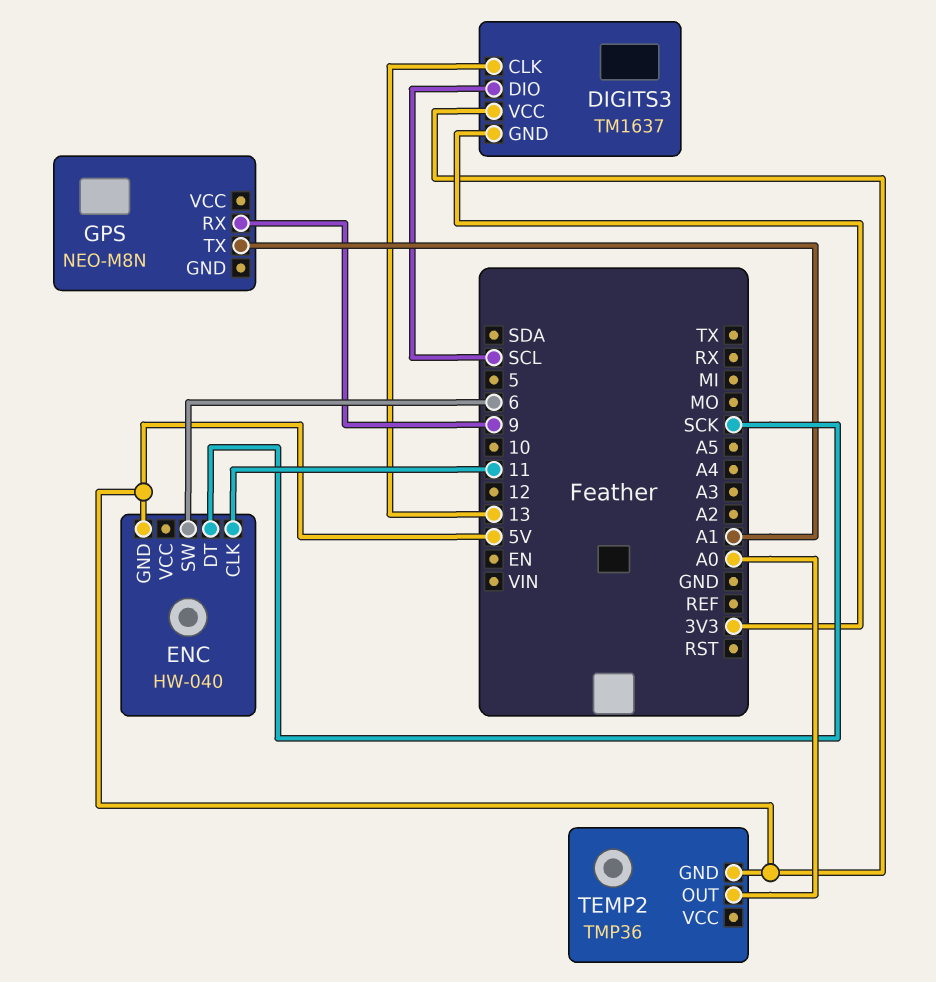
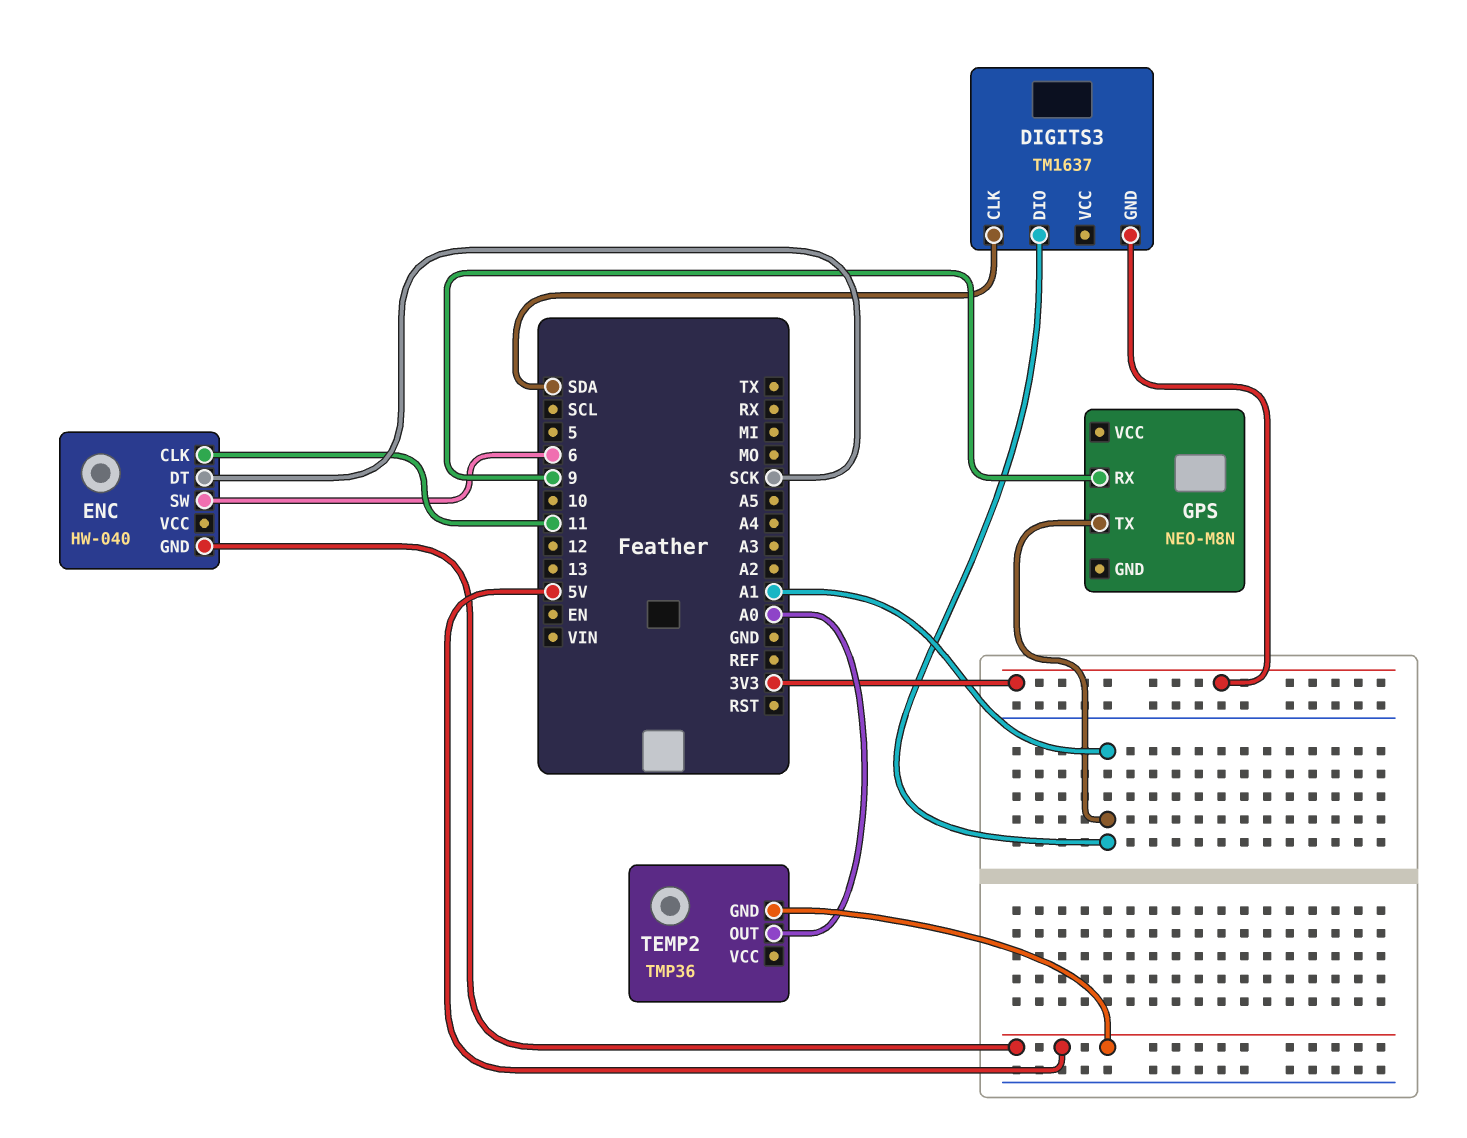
DIGITS3 pin CLK: 13 -> SDA
DIGITS3 pin DIO: SCL -> A1
DIGITS3 pin VCC: 5V -> none

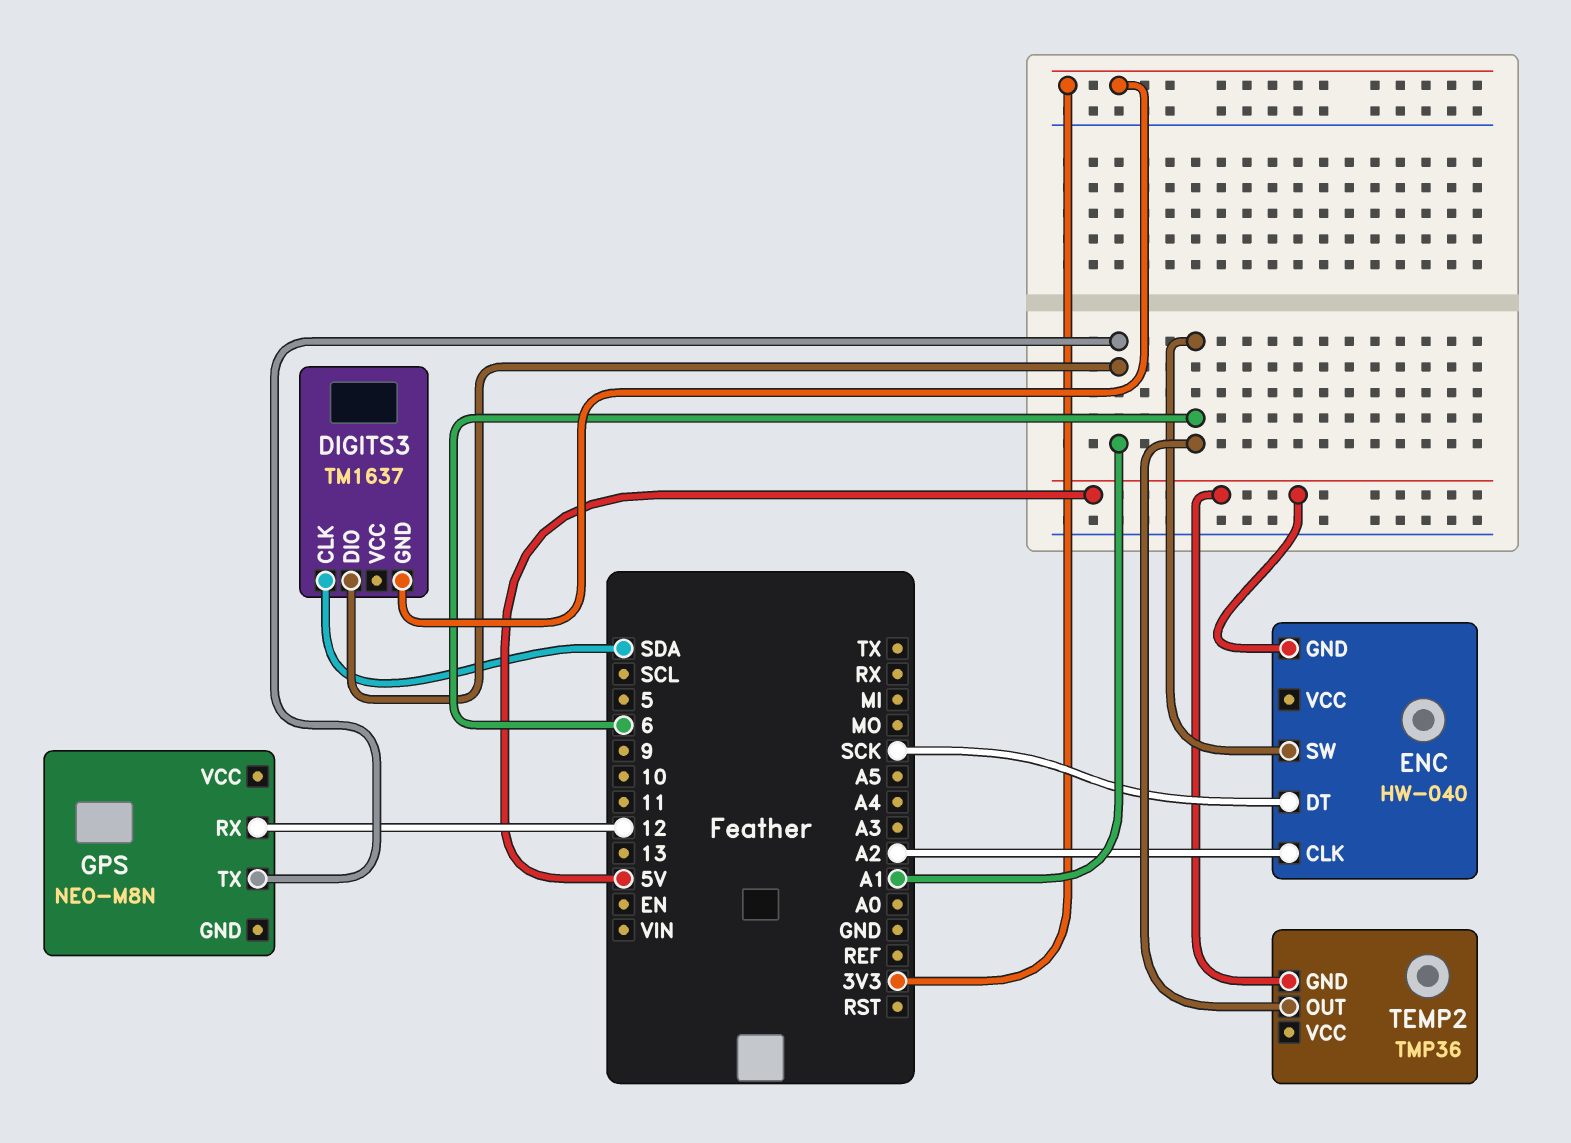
ENC pin CLK: 11 -> A2
GPS pin RX: 9 -> 12
TEMP2 pin OUT: A0 -> 6

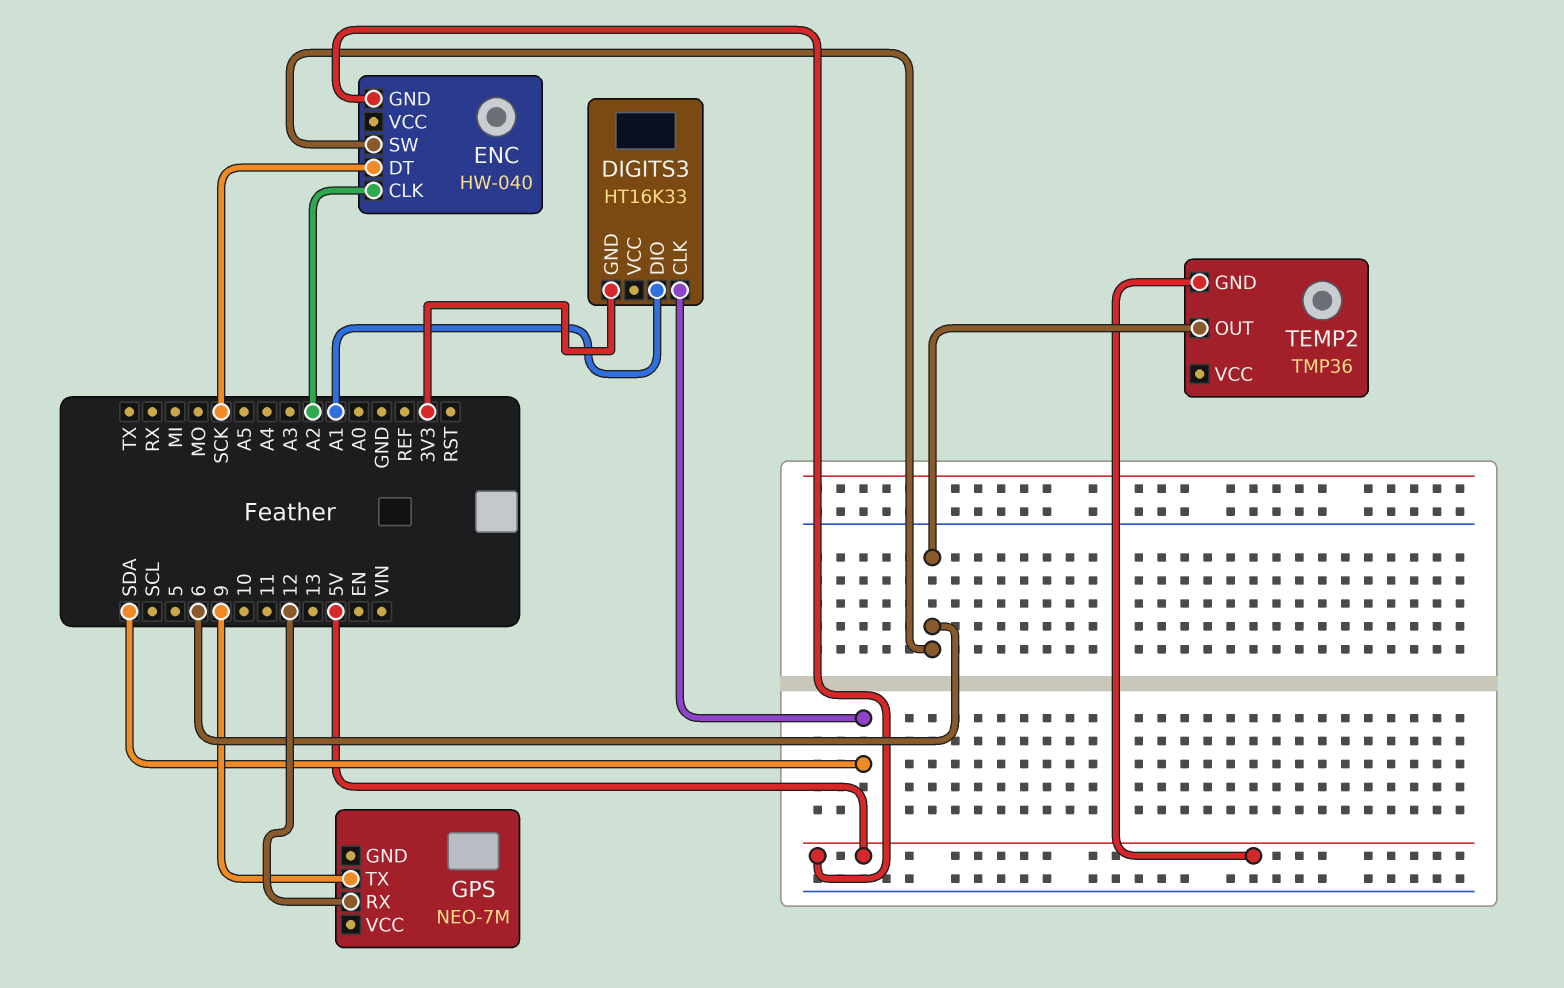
DIGITS3: TM1637 -> HT16K33
GPS: NEO-M8N -> NEO-7M
GPS pin TX: A1 -> 9

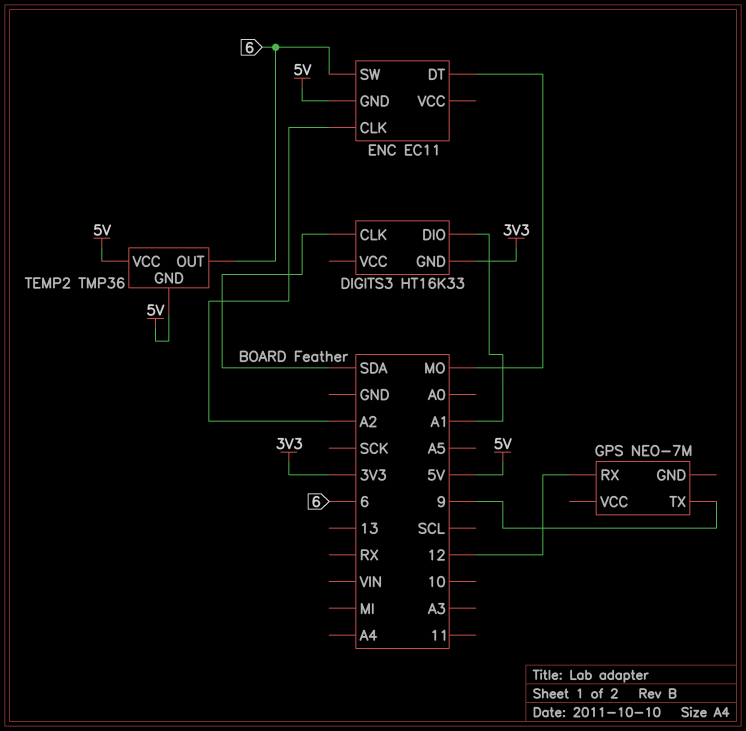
ENC: HW-040 -> EC11
ENC pin DT: SCK -> MO
TEMP2 pin VCC: none -> 5V

